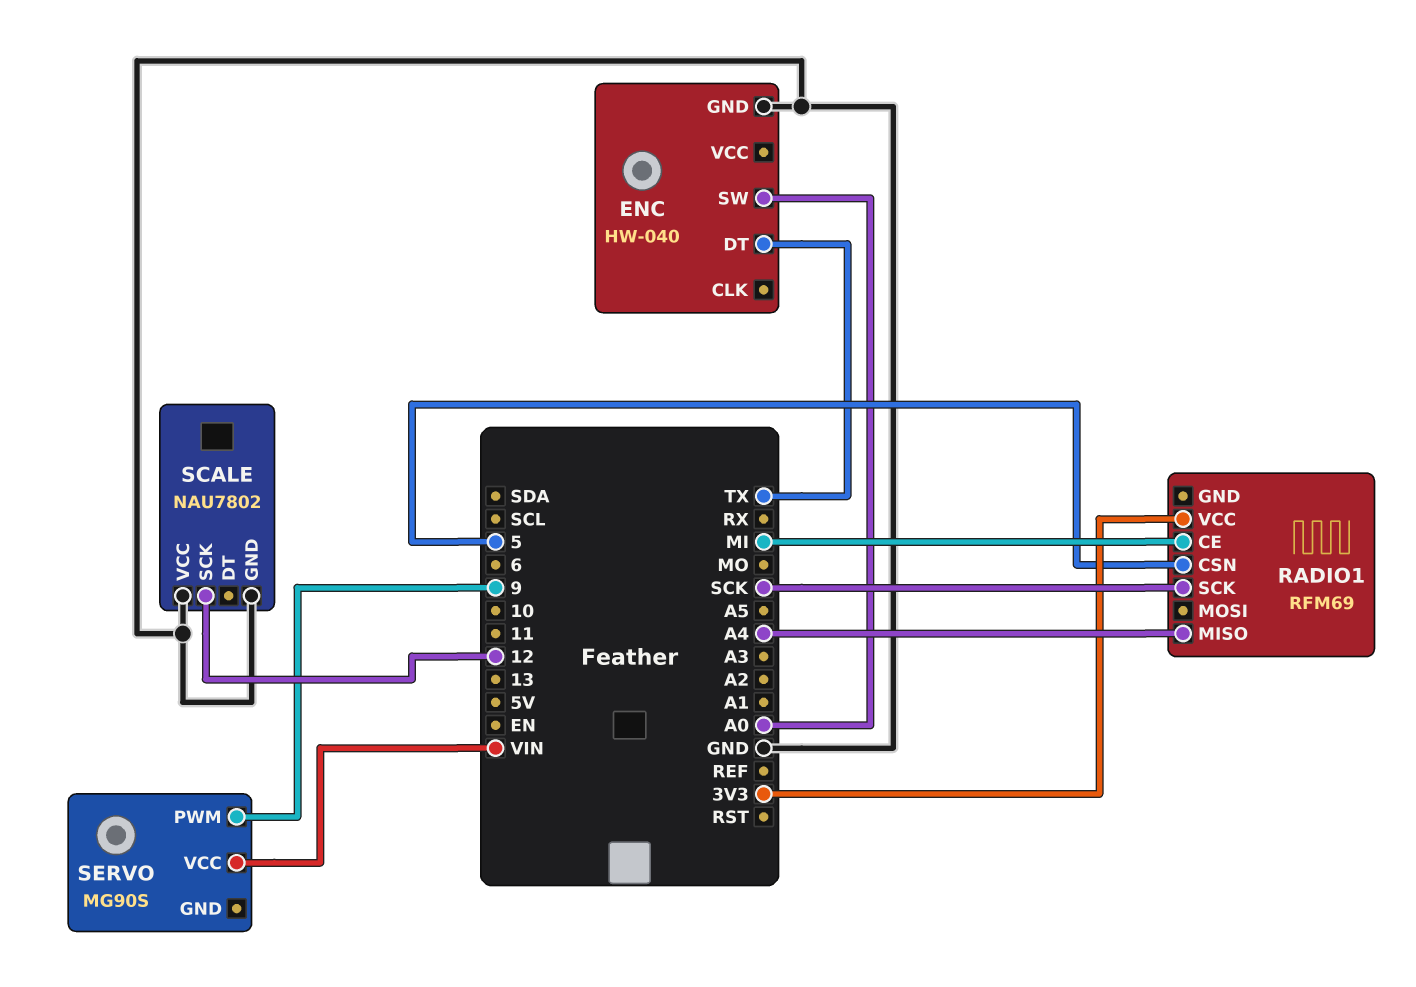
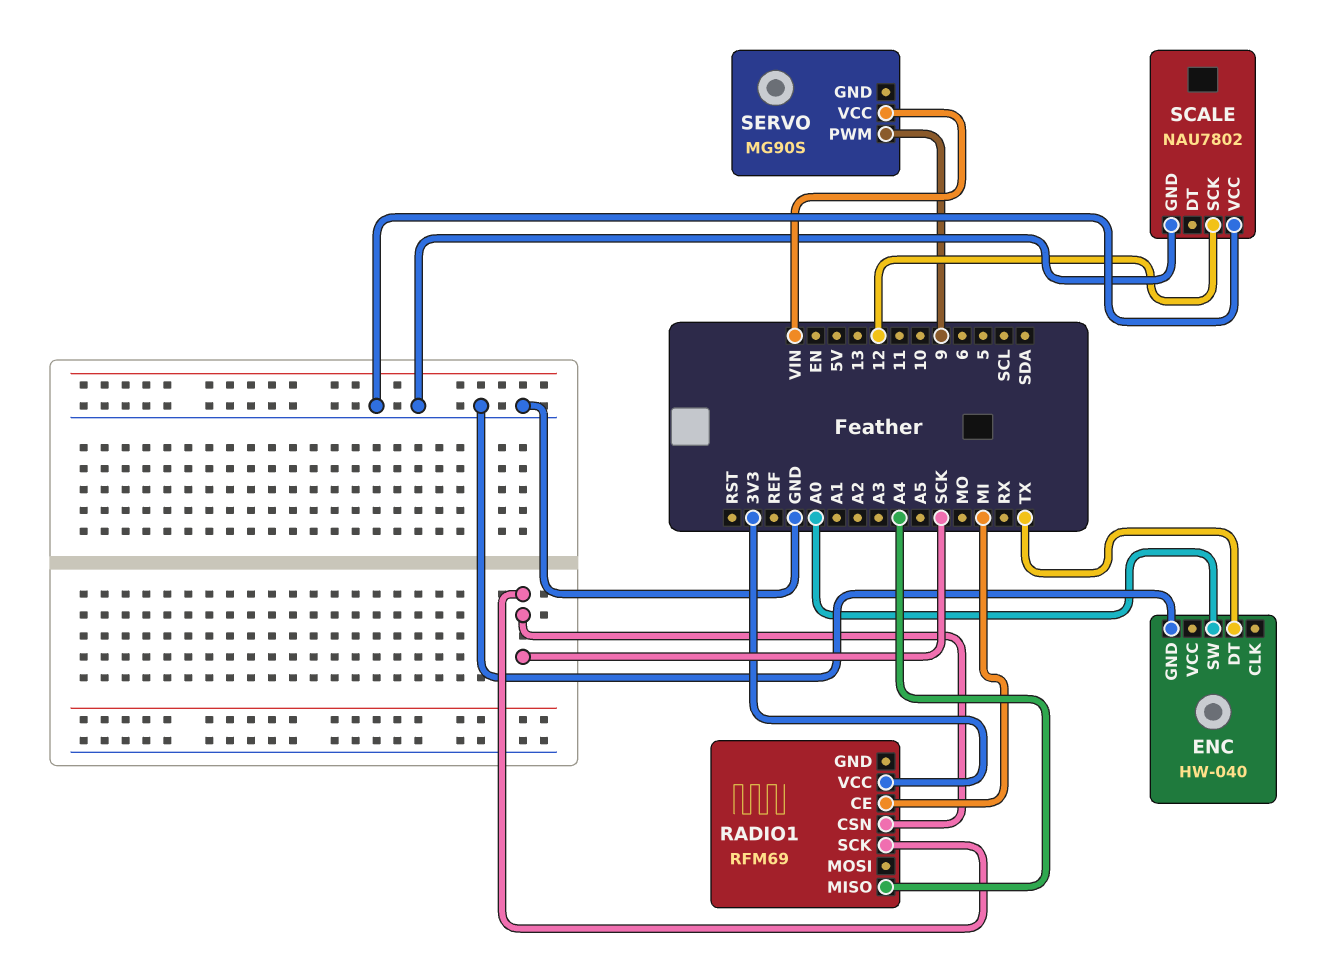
RADIO1 pin CSN: 5 -> SCK

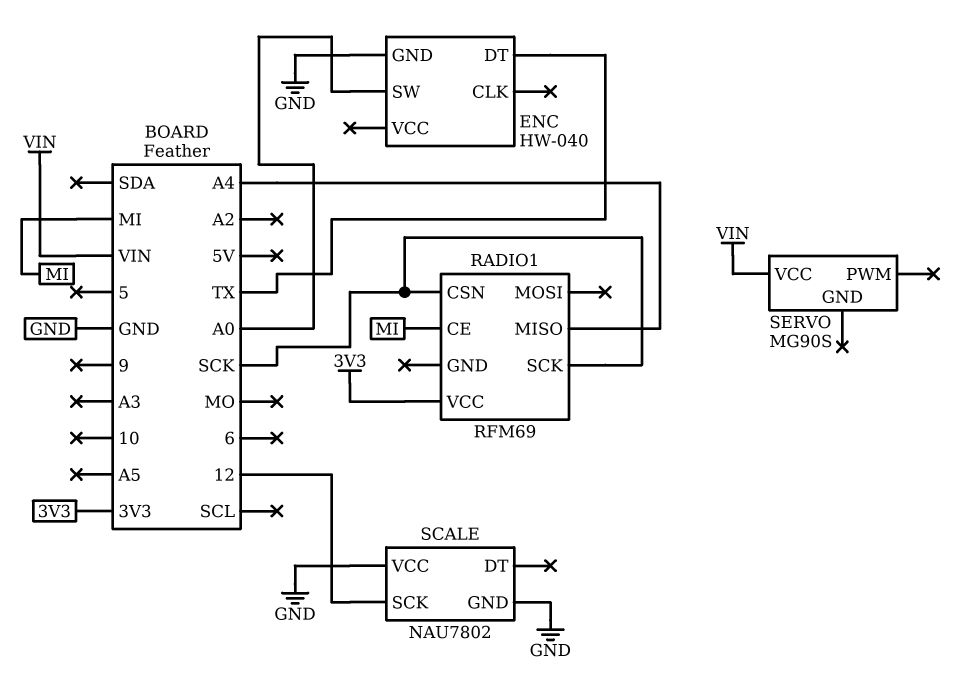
SERVO pin PWM: 9 -> none

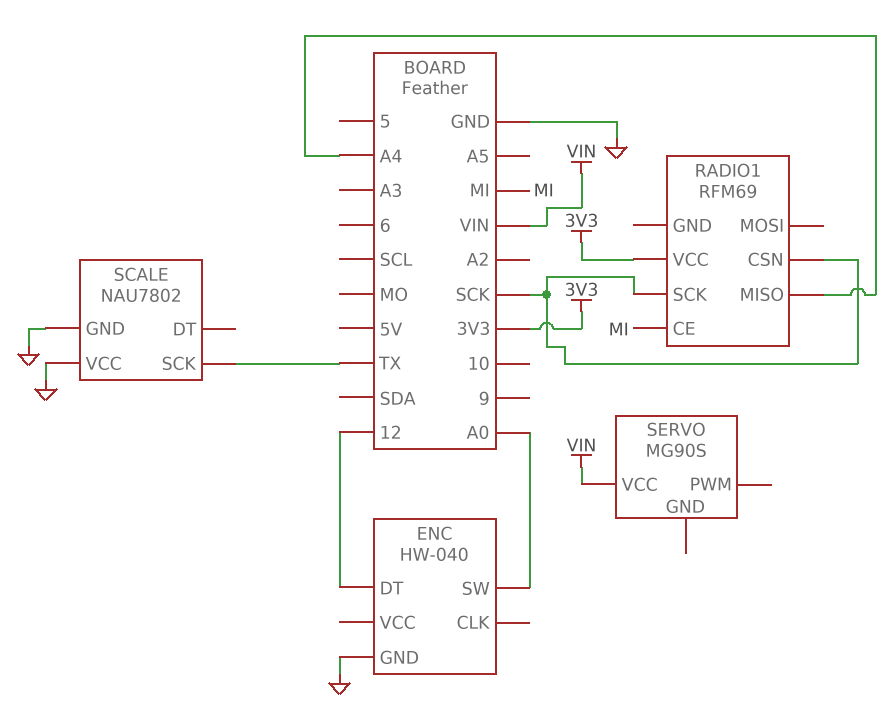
ENC pin DT: TX -> 12
SCALE pin SCK: 12 -> TX

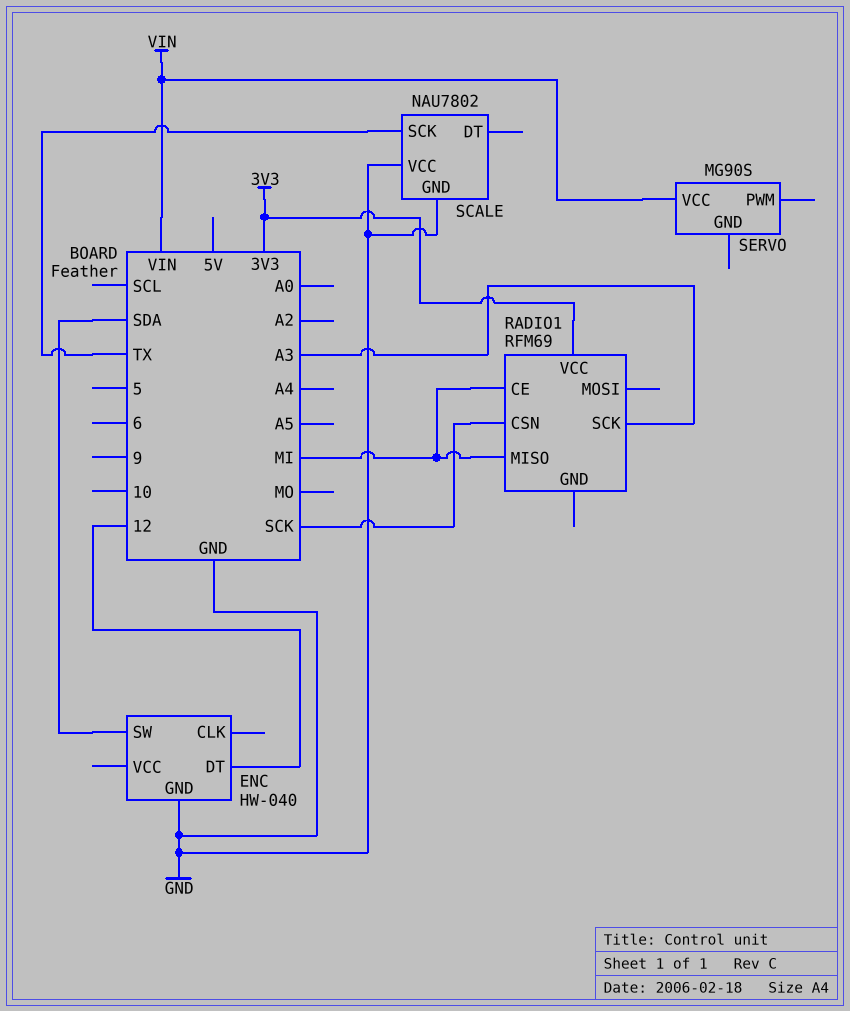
ENC pin SW: A0 -> SDA
RADIO1 pin MISO: A4 -> MI
RADIO1 pin SCK: SCK -> A3

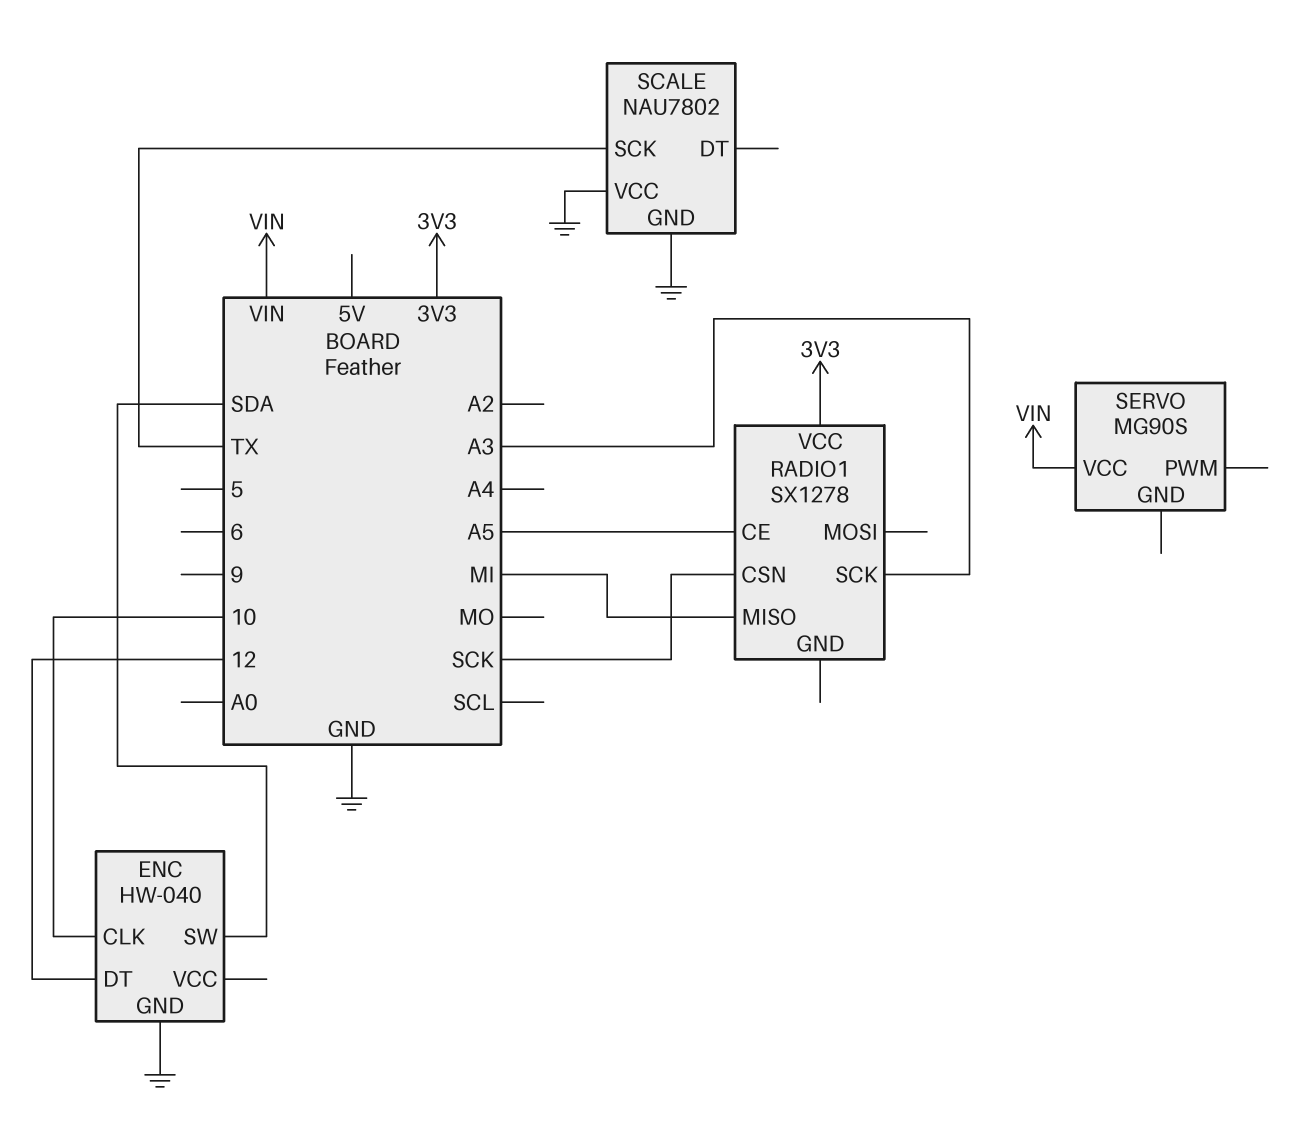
ENC pin CLK: none -> 10
RADIO1: RFM69 -> SX1278
RADIO1 pin CE: MI -> A5

